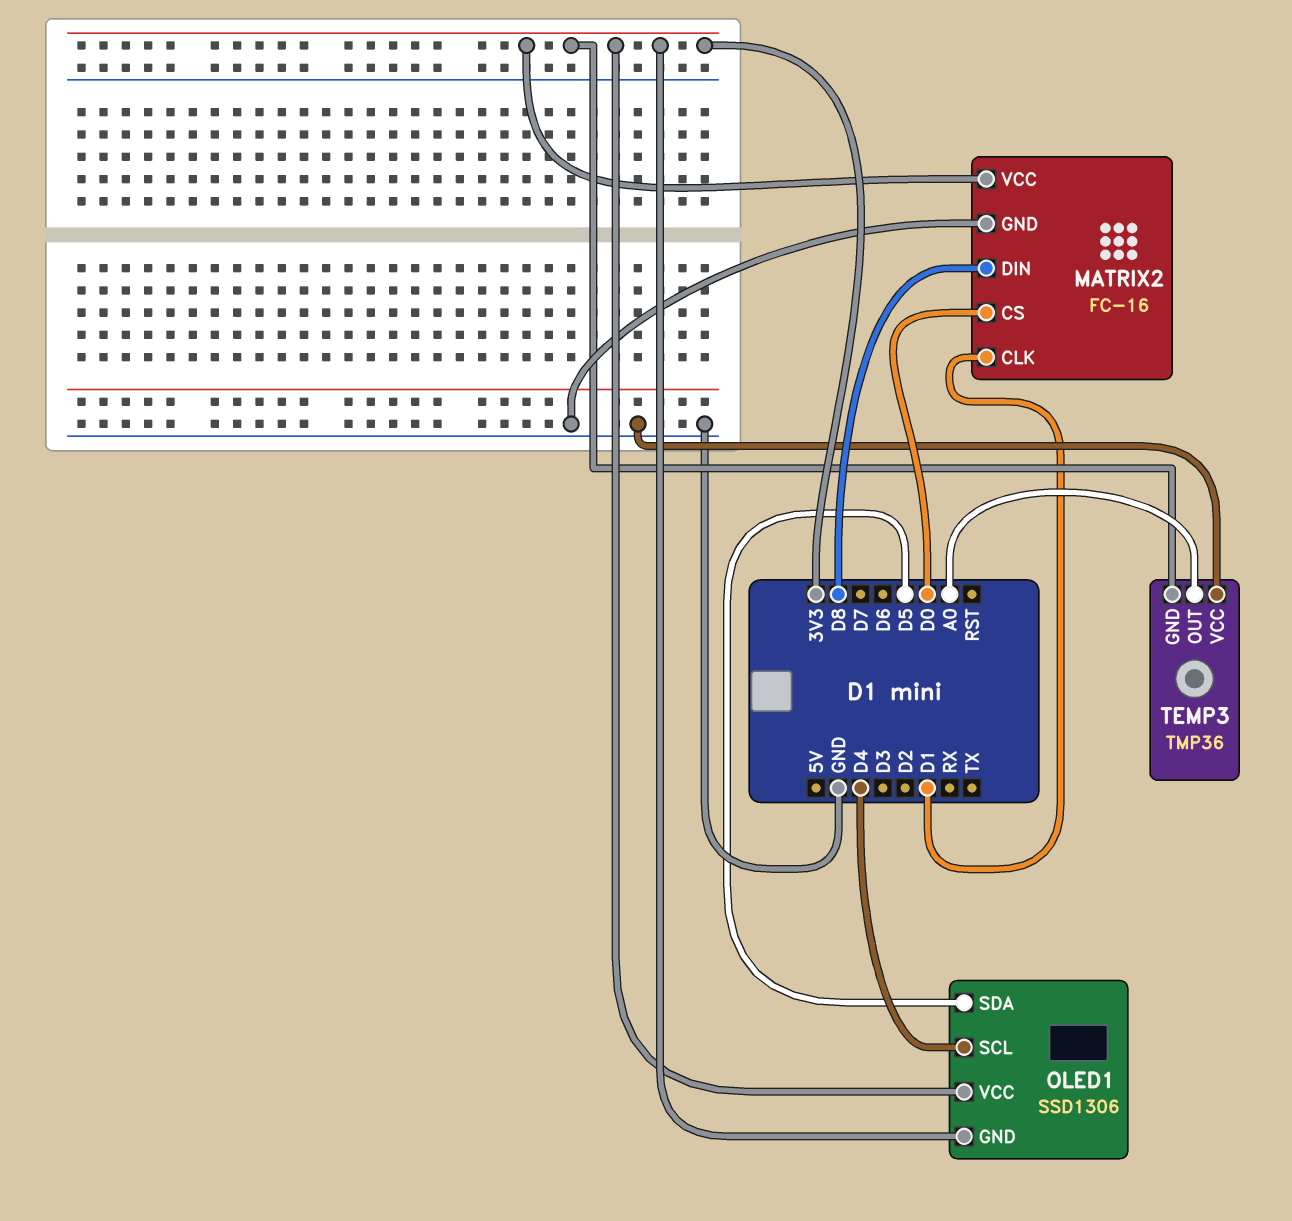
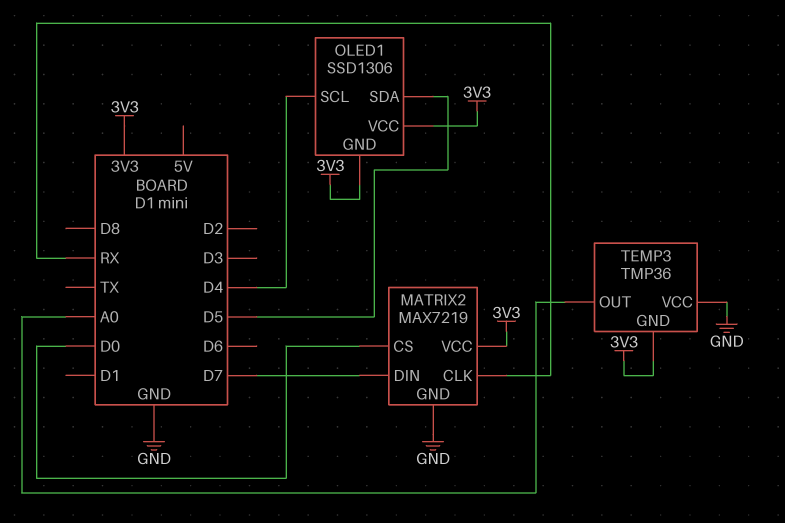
MATRIX2: FC-16 -> MAX7219
MATRIX2 pin CLK: D1 -> RX
MATRIX2 pin DIN: D8 -> D7

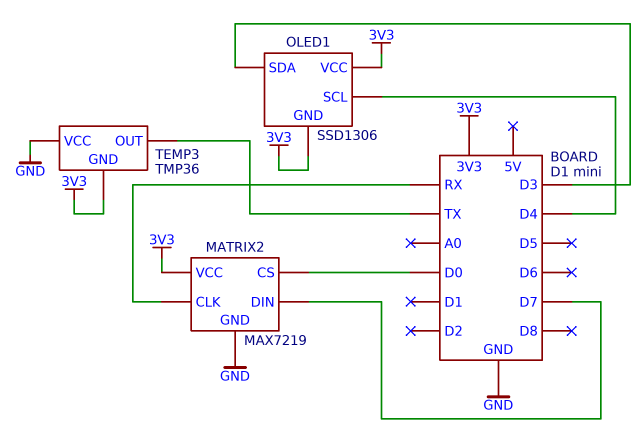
OLED1 pin SDA: D5 -> D3
TEMP3 pin OUT: A0 -> TX

